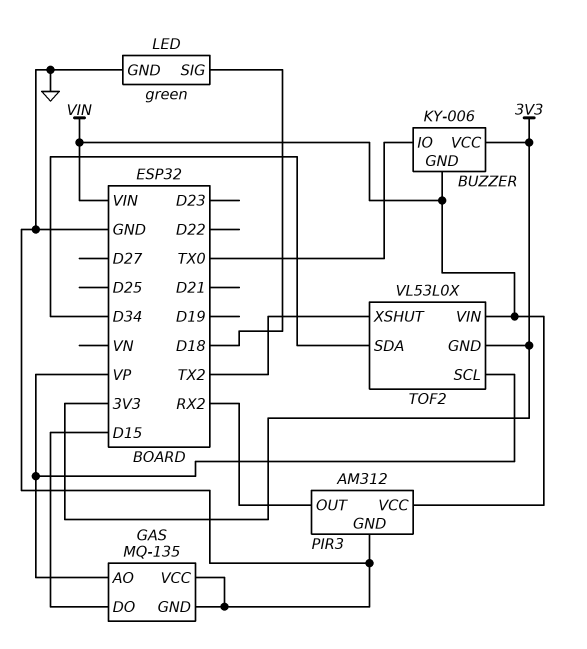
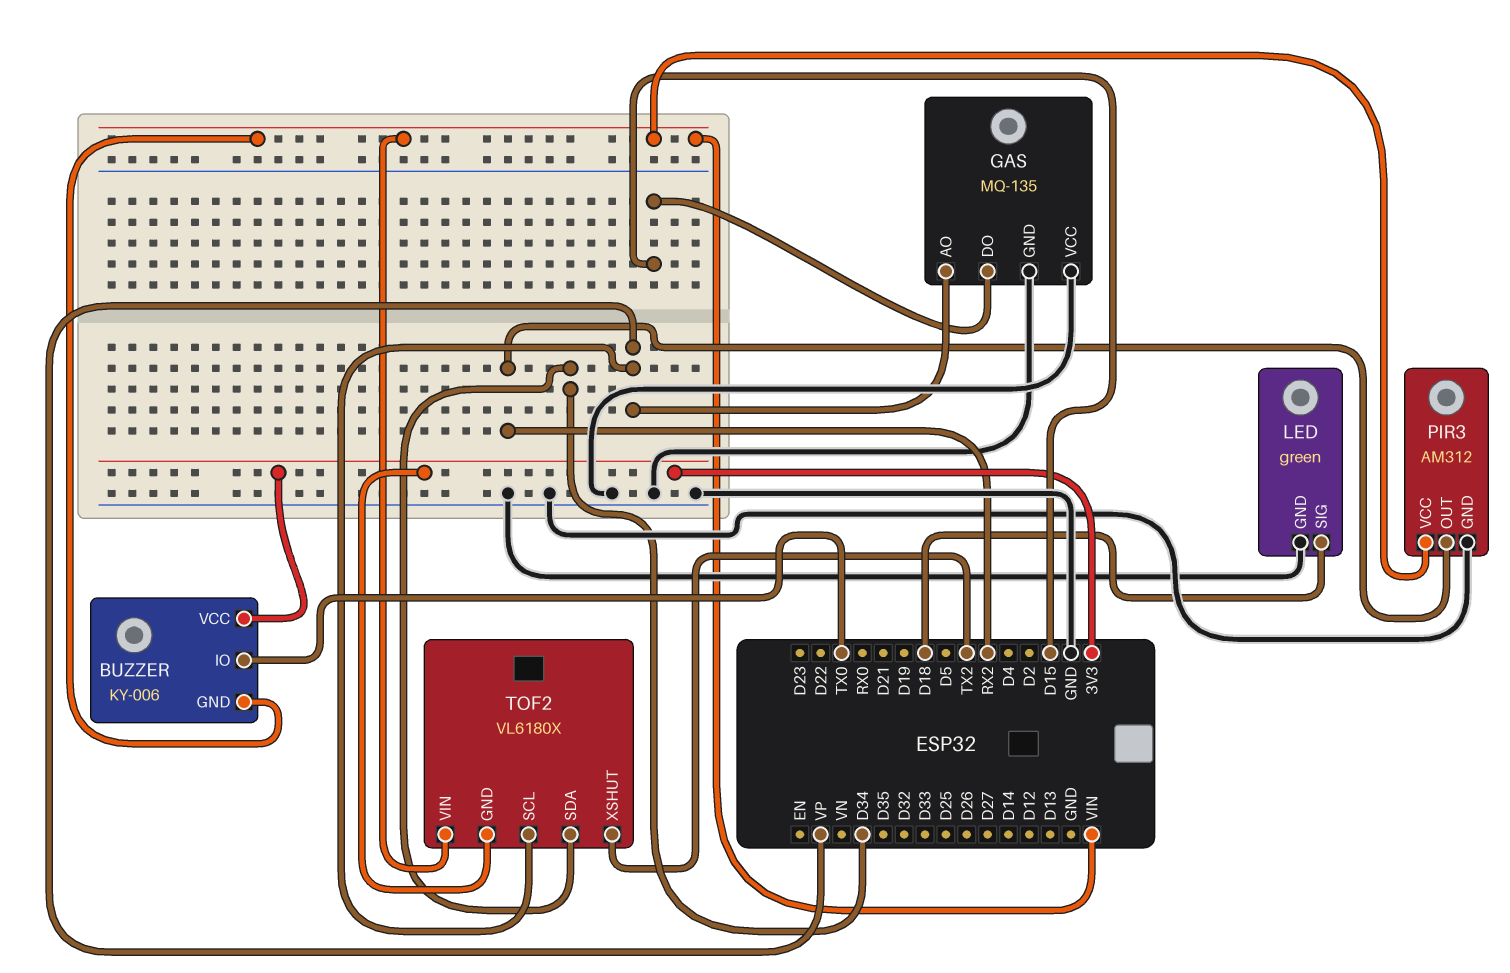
TOF2: VL53L0X -> VL6180X

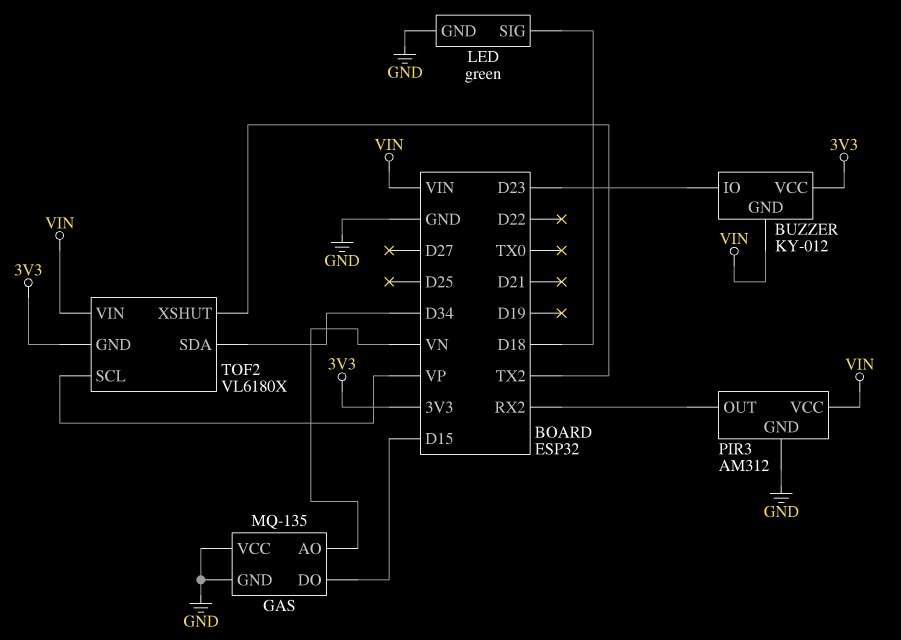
BUZZER: KY-006 -> KY-012
BUZZER pin IO: TX0 -> D23
GAS pin AO: VP -> VN

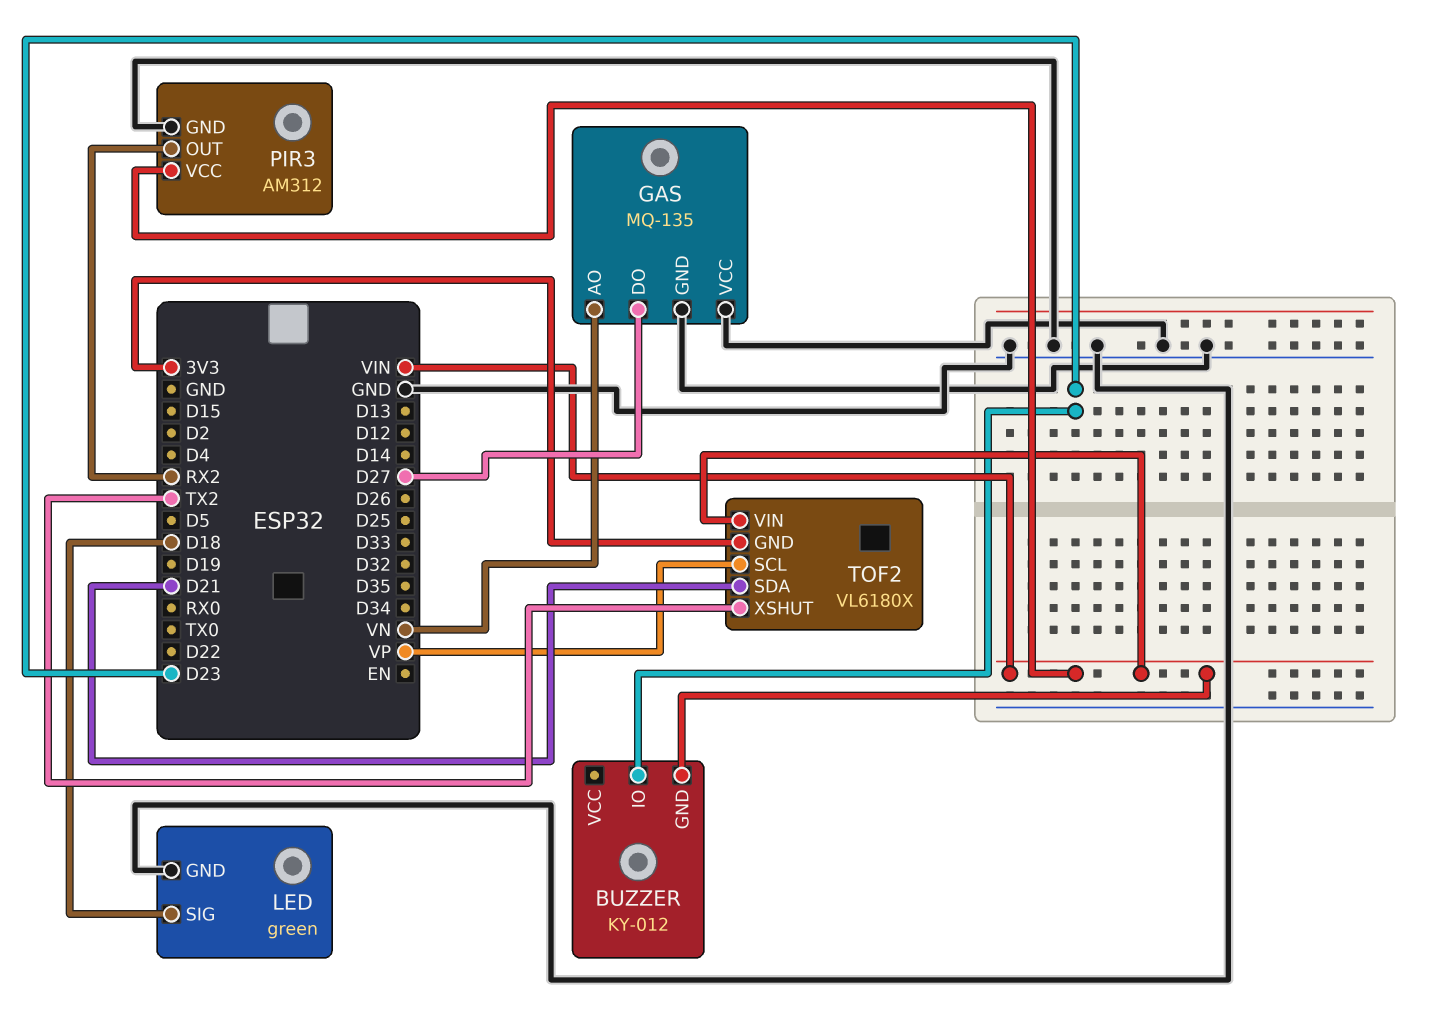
BUZZER pin VCC: 3V3 -> none
GAS pin DO: D15 -> D27
TOF2 pin SDA: D34 -> D21

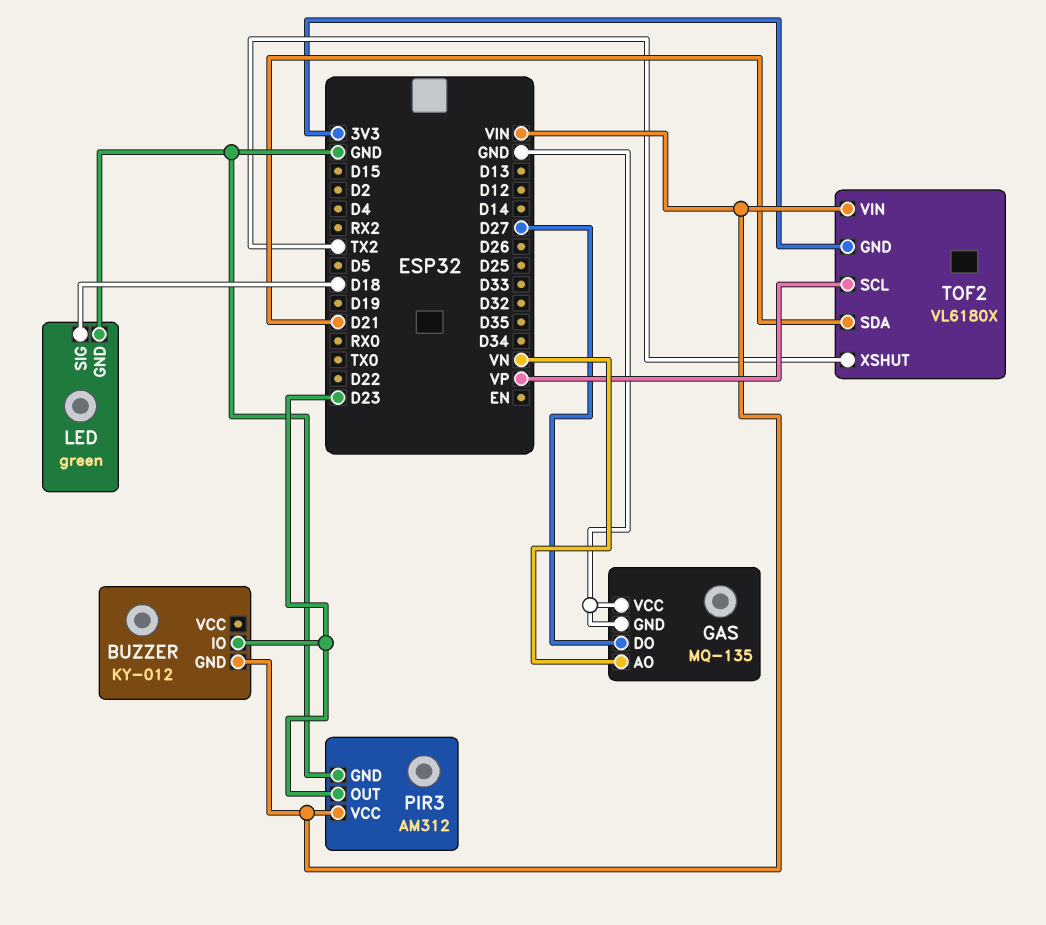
PIR3 pin OUT: RX2 -> D23

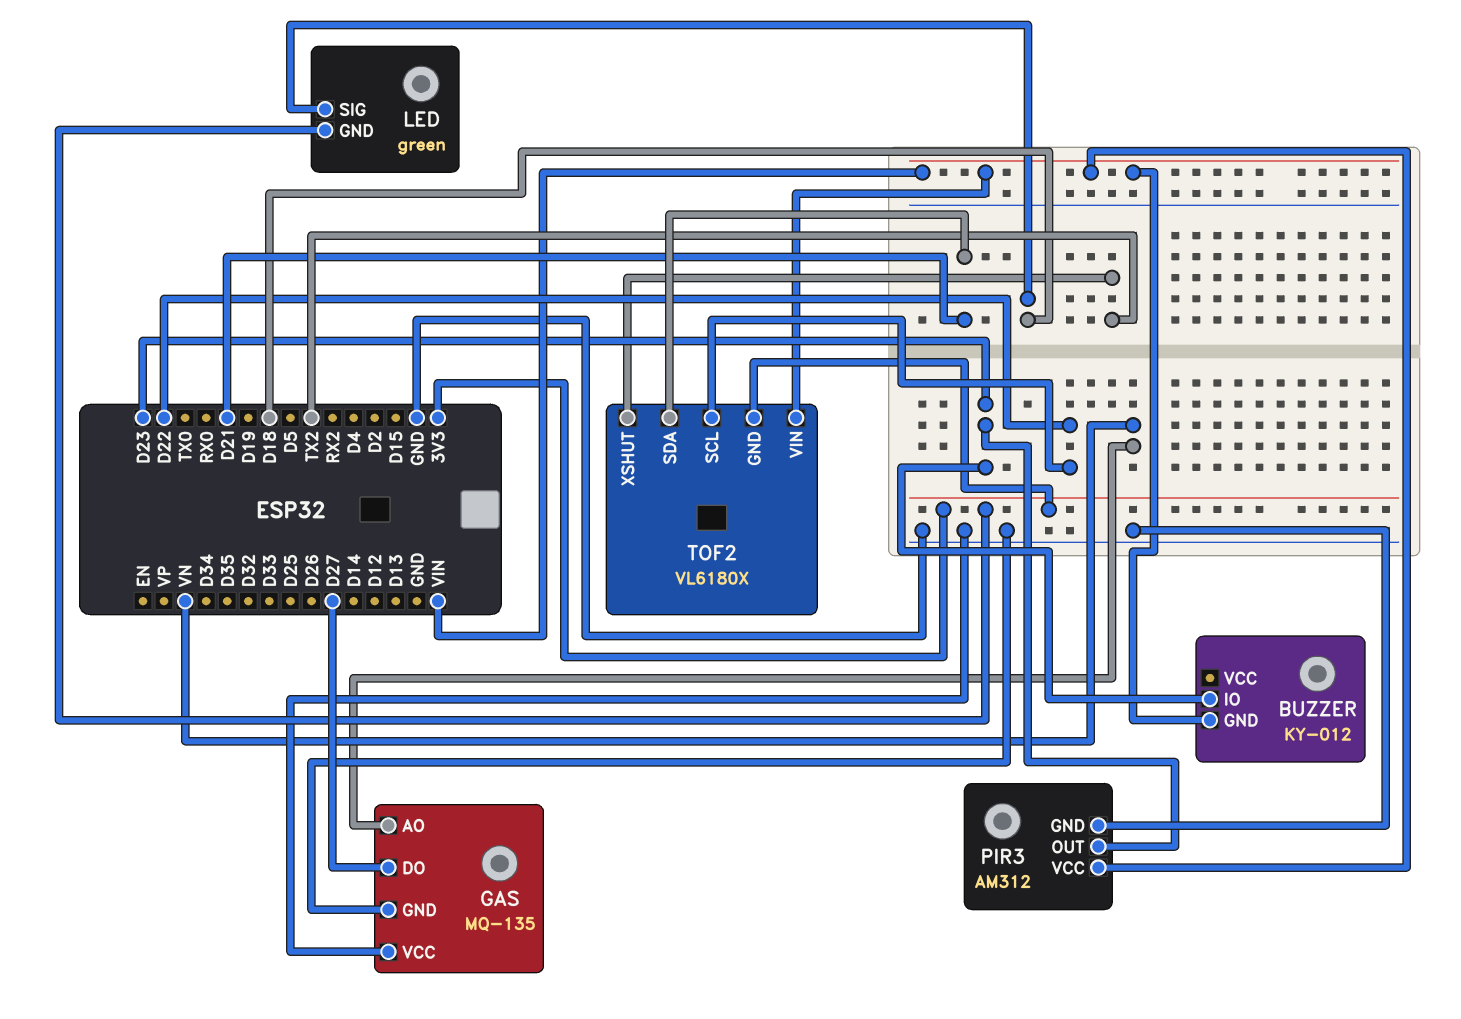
LED pin GND: GND -> 3V3
TOF2 pin SCL: VP -> D22

